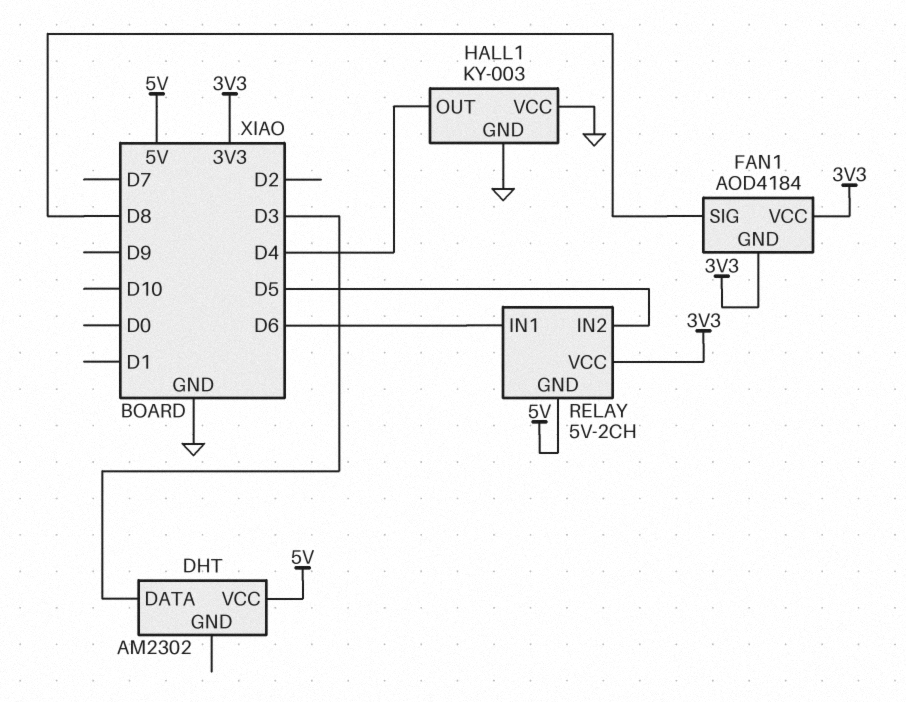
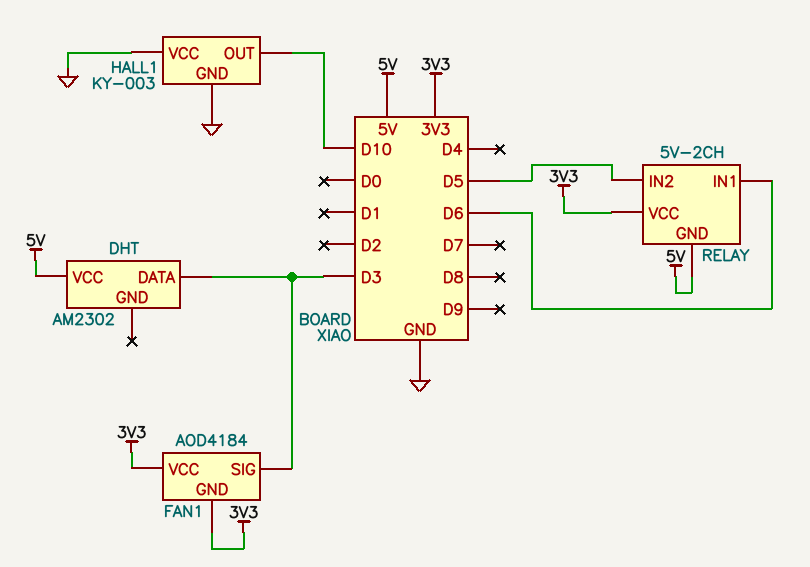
FAN1 pin SIG: D8 -> D3
HALL1 pin OUT: D4 -> D10

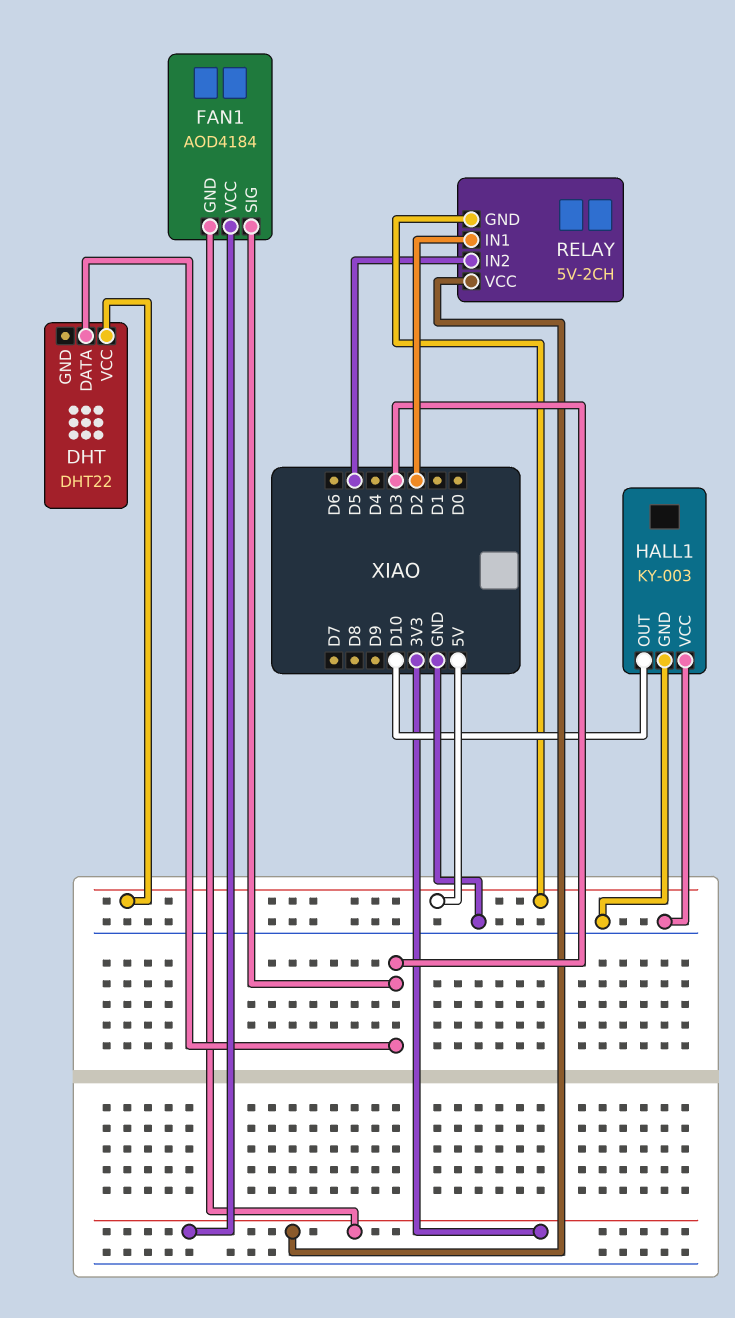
DHT: AM2302 -> DHT22
RELAY pin IN1: D6 -> D2

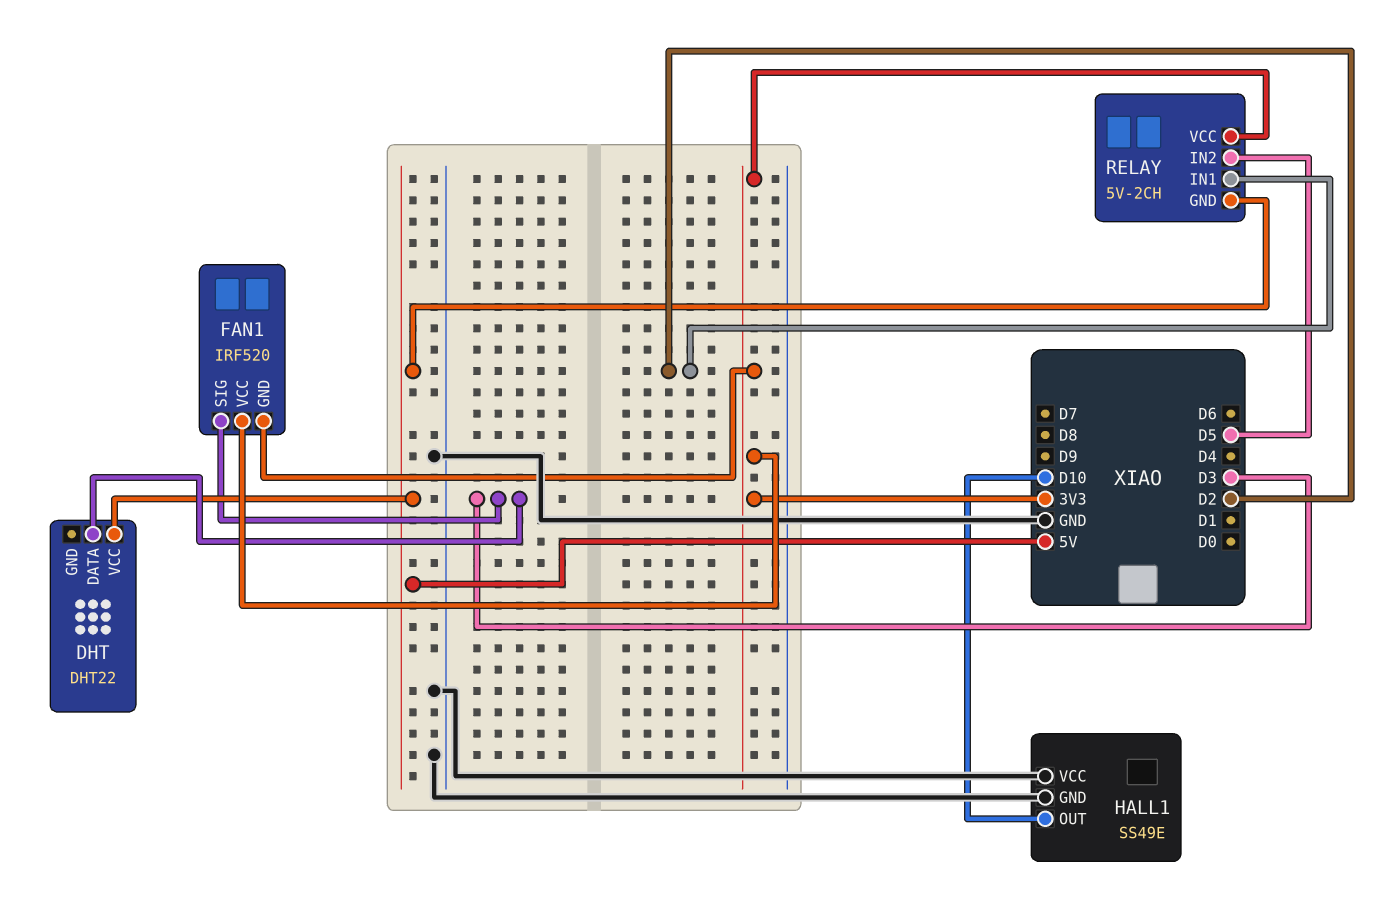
FAN1: AOD4184 -> IRF520
HALL1: KY-003 -> SS49E

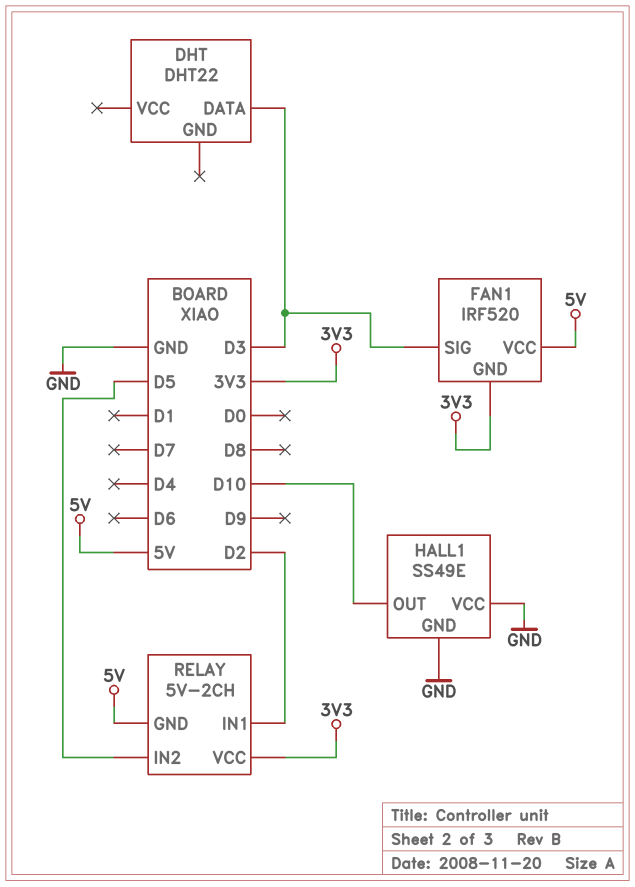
DHT pin VCC: 5V -> none
FAN1 pin VCC: 3V3 -> 5V

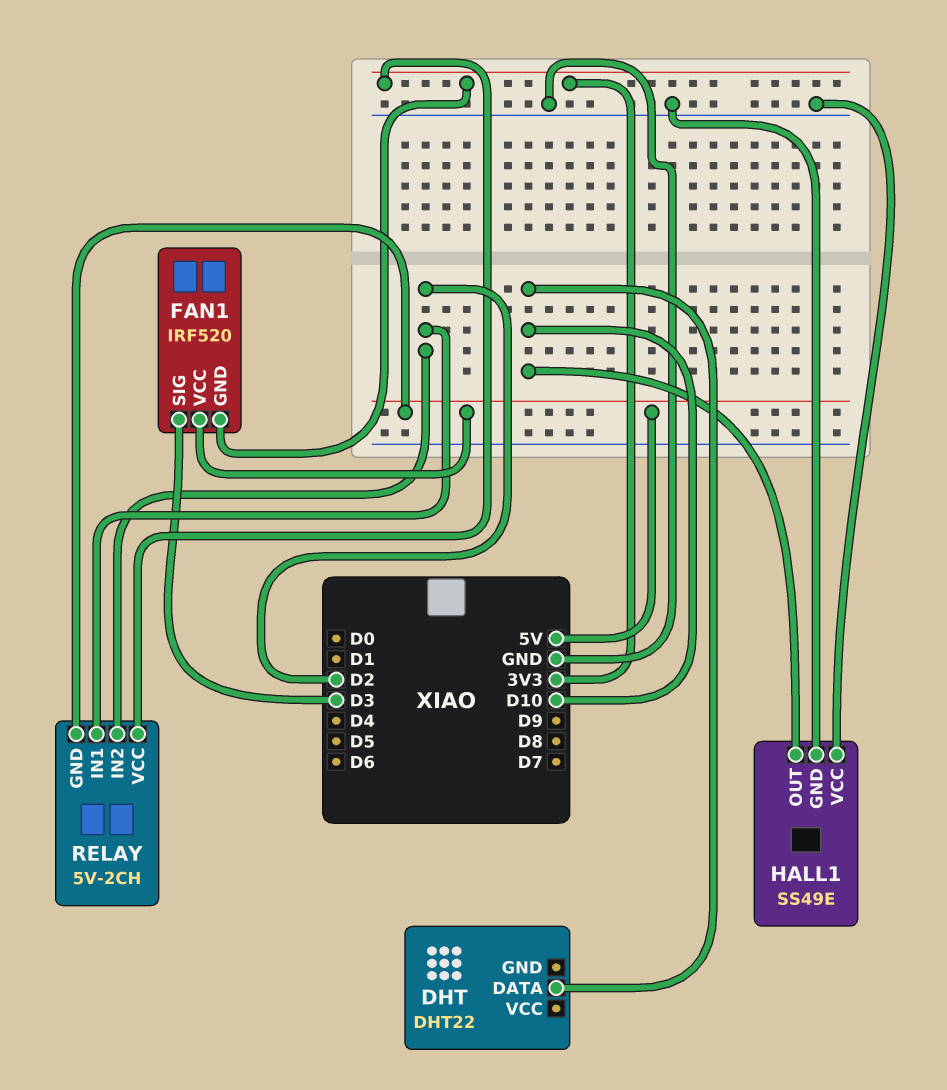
DHT pin DATA: D3 -> D10
RELAY pin IN2: D5 -> D2

